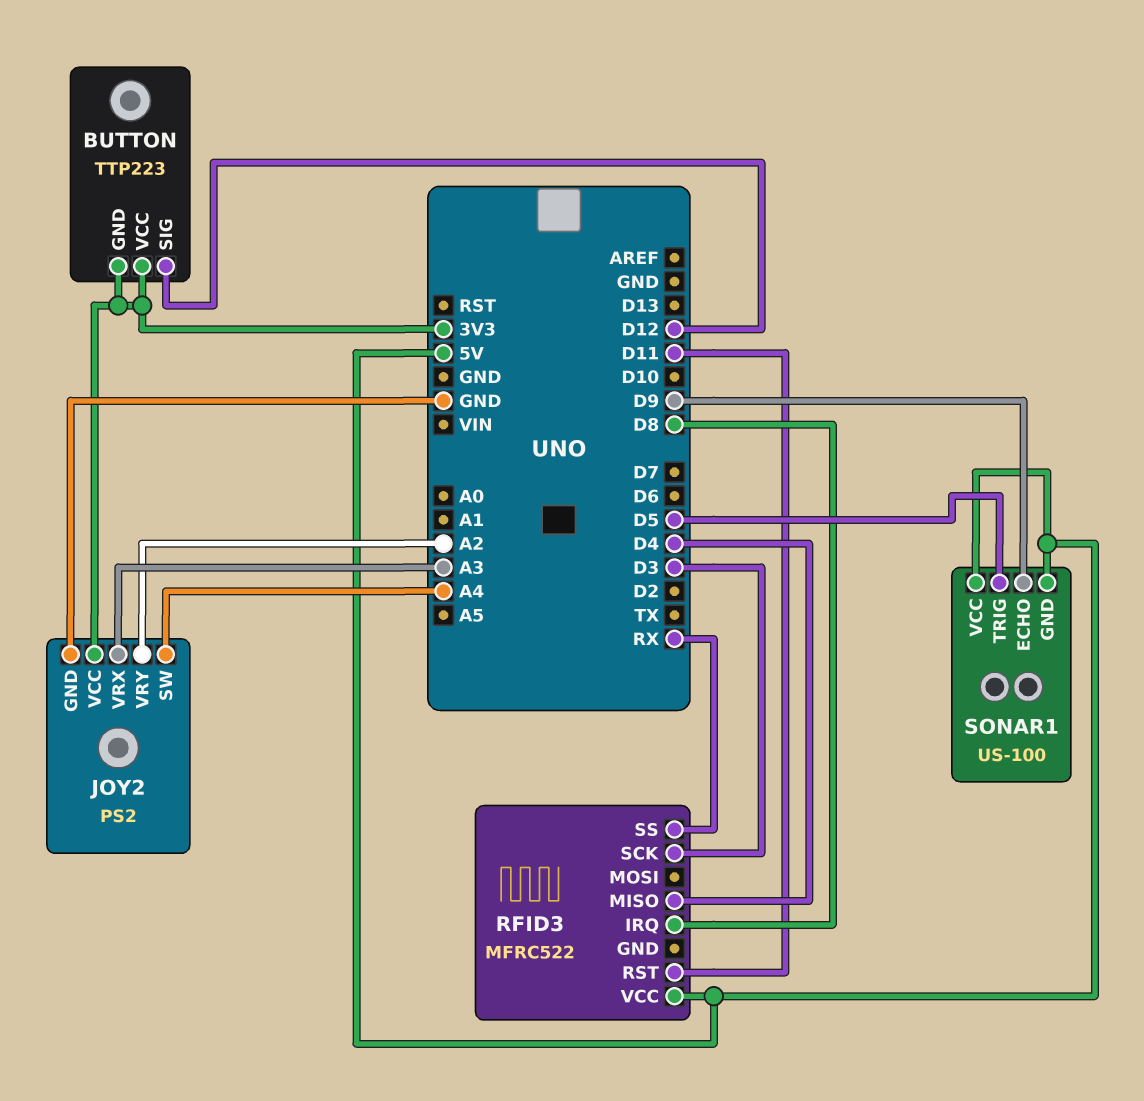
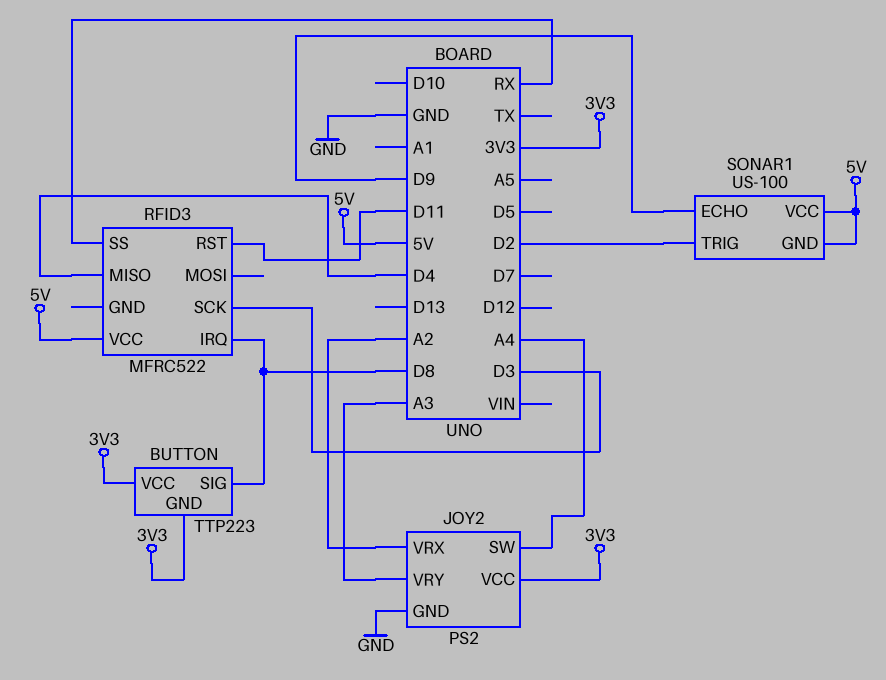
BUTTON pin SIG: D12 -> D8
JOY2 pin VRX: A3 -> A2
JOY2 pin VRY: A2 -> A3
SONAR1 pin TRIG: D5 -> D2

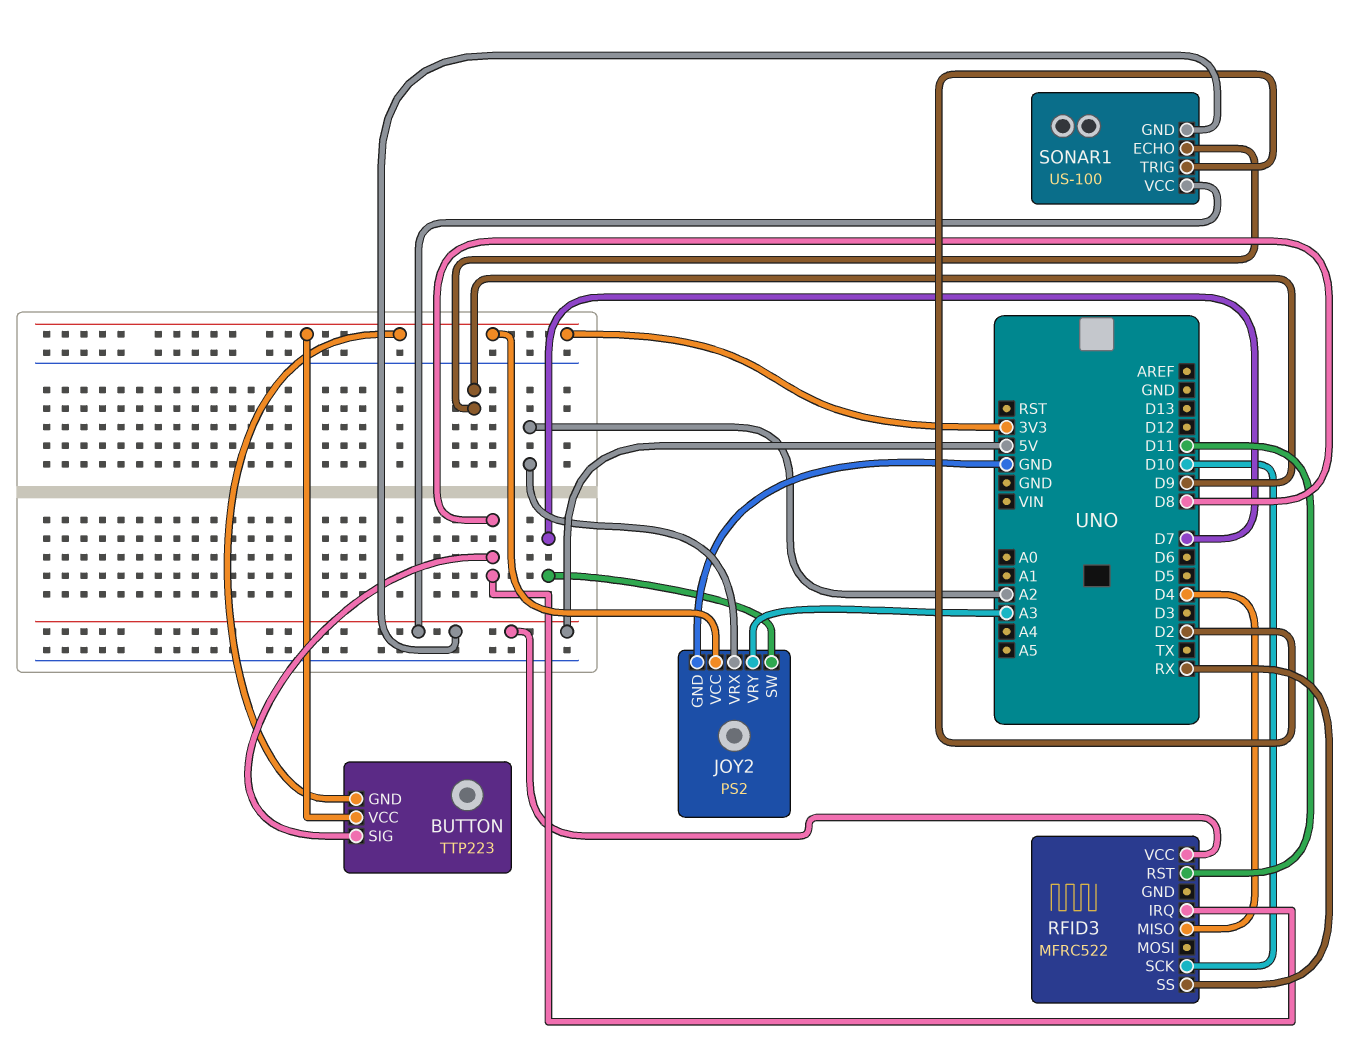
JOY2 pin SW: A4 -> D7
RFID3 pin SCK: D3 -> D10

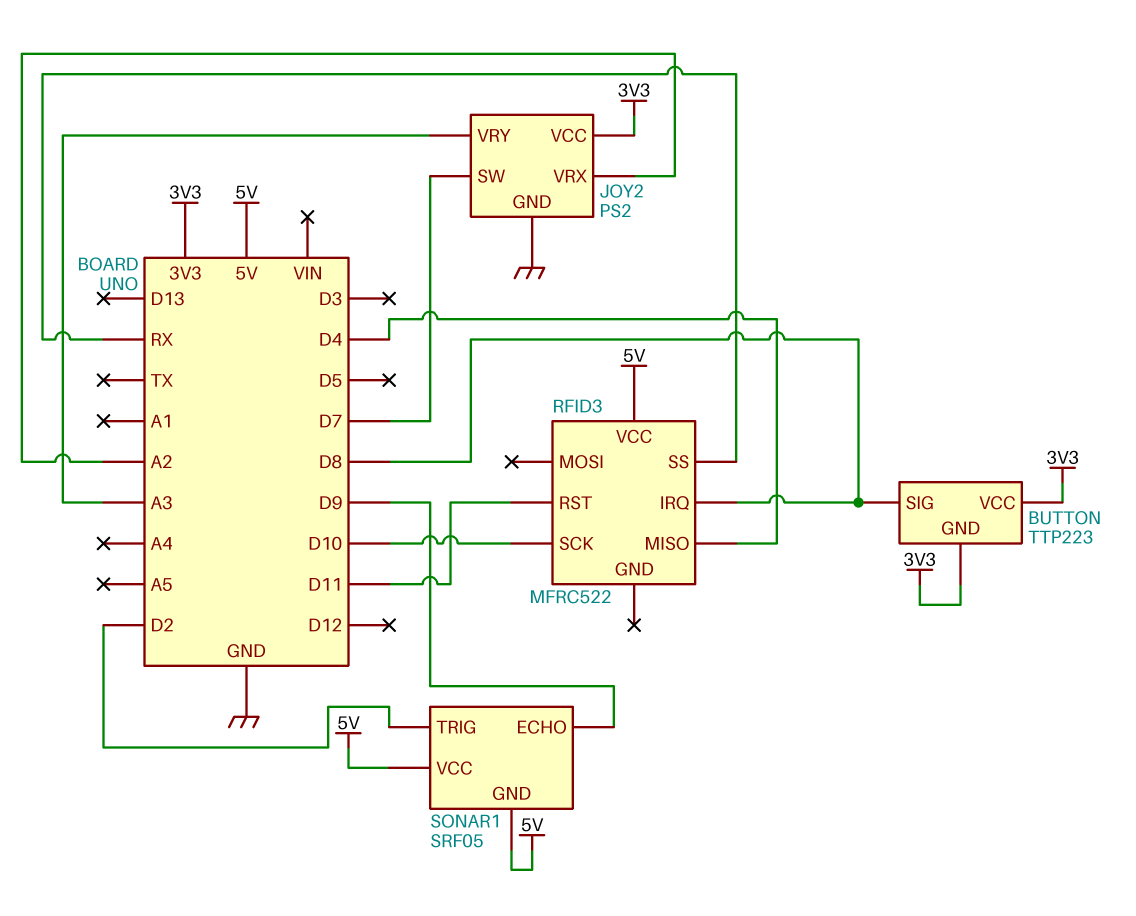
SONAR1: US-100 -> SRF05

